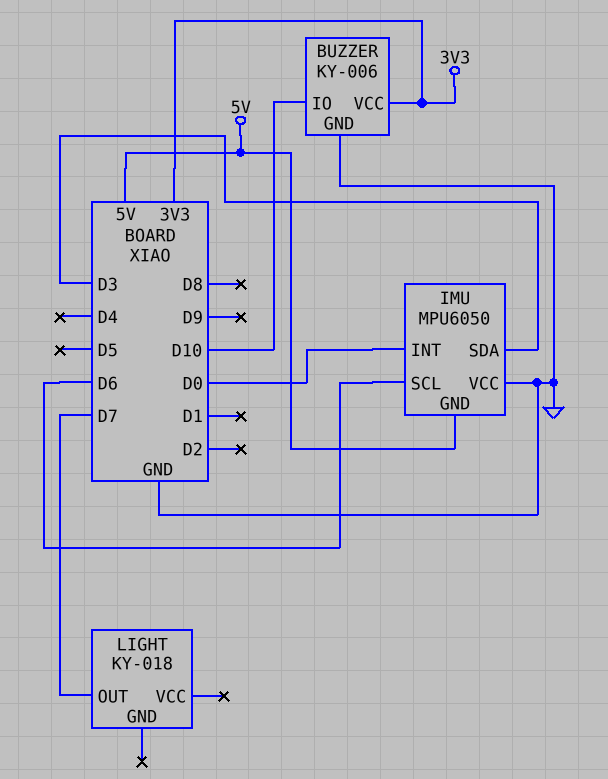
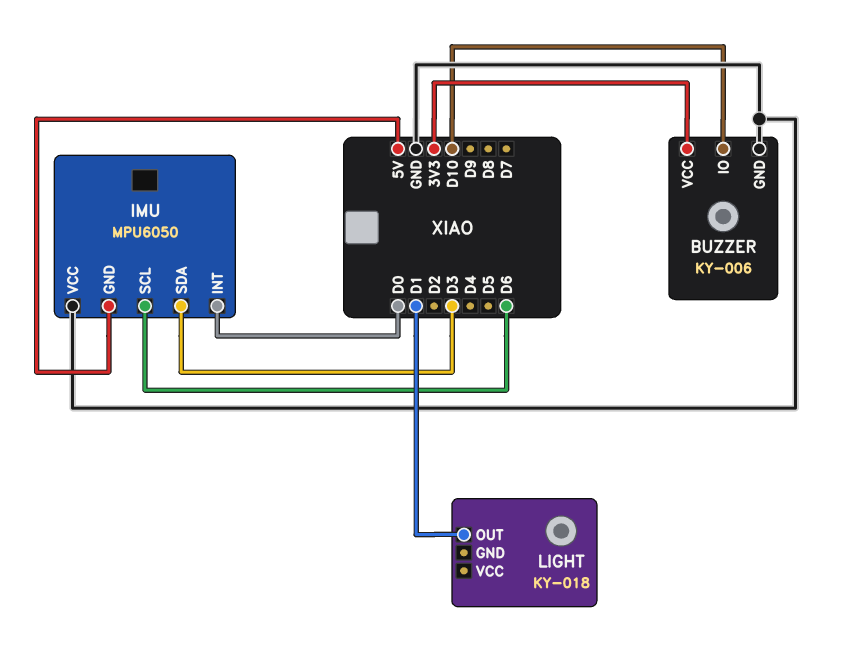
LIGHT pin OUT: D7 -> D1

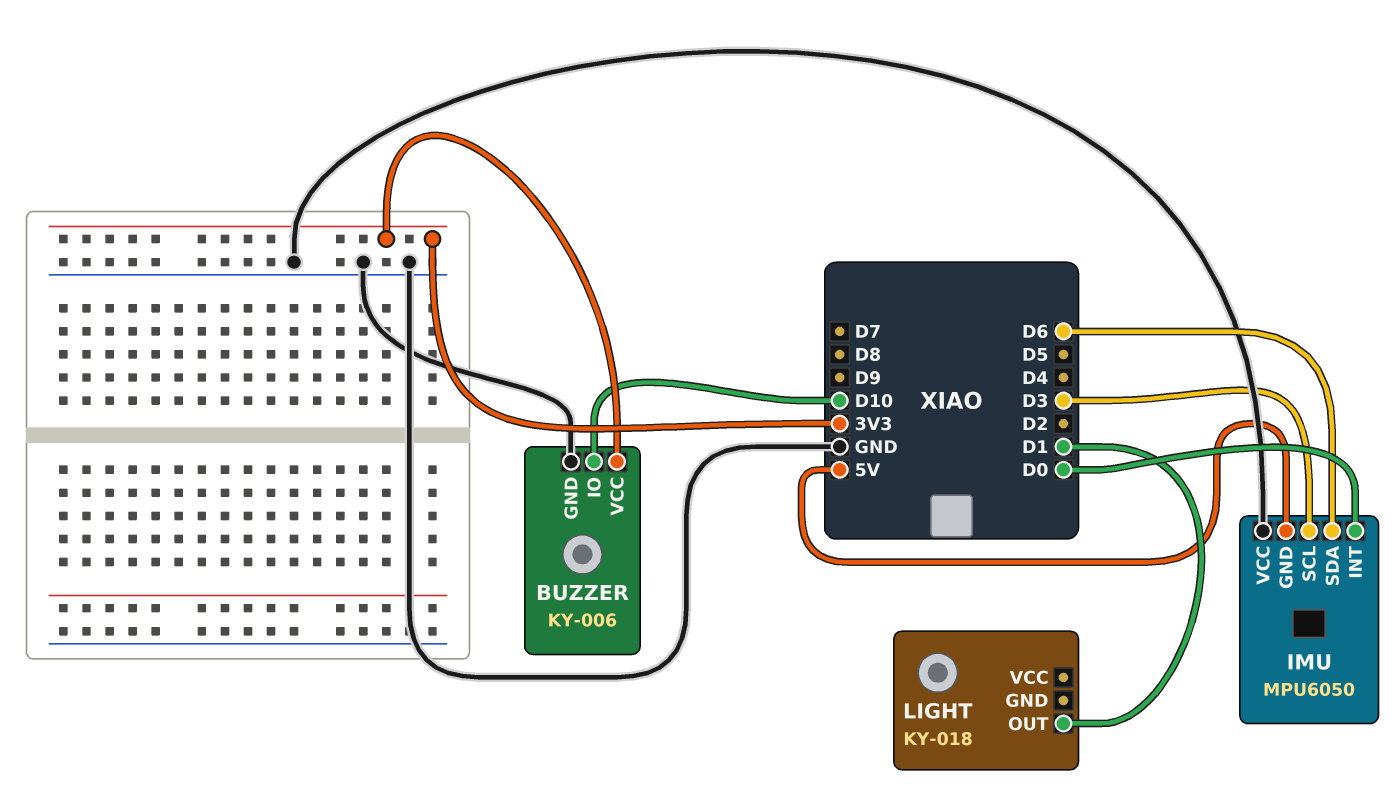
IMU pin SCL: D6 -> D3
IMU pin SDA: D3 -> D6

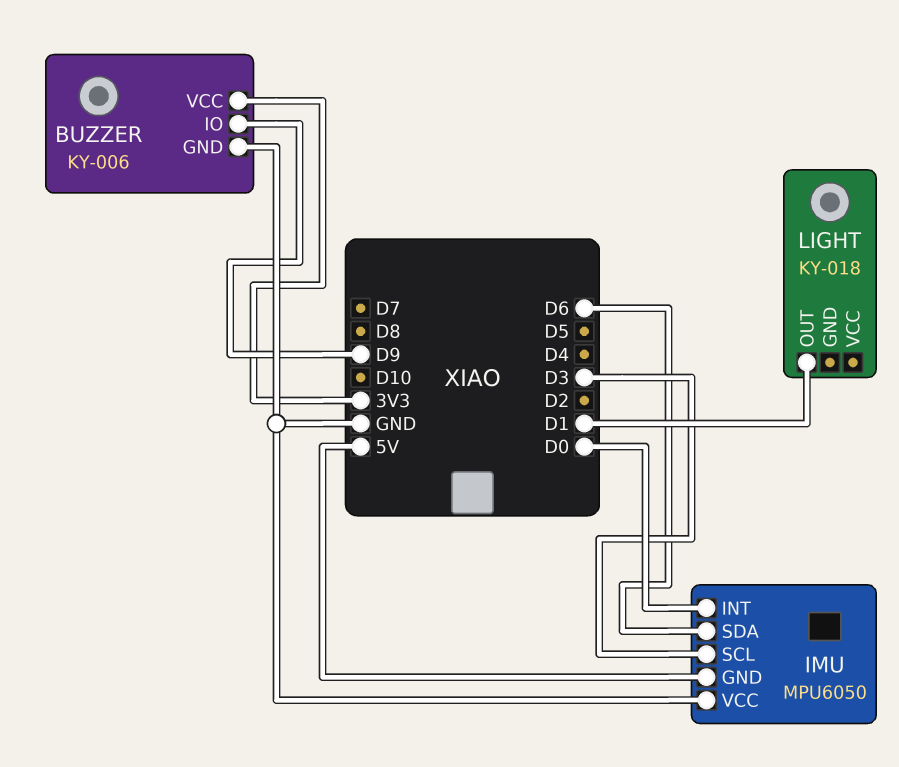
BUZZER pin IO: D10 -> D9

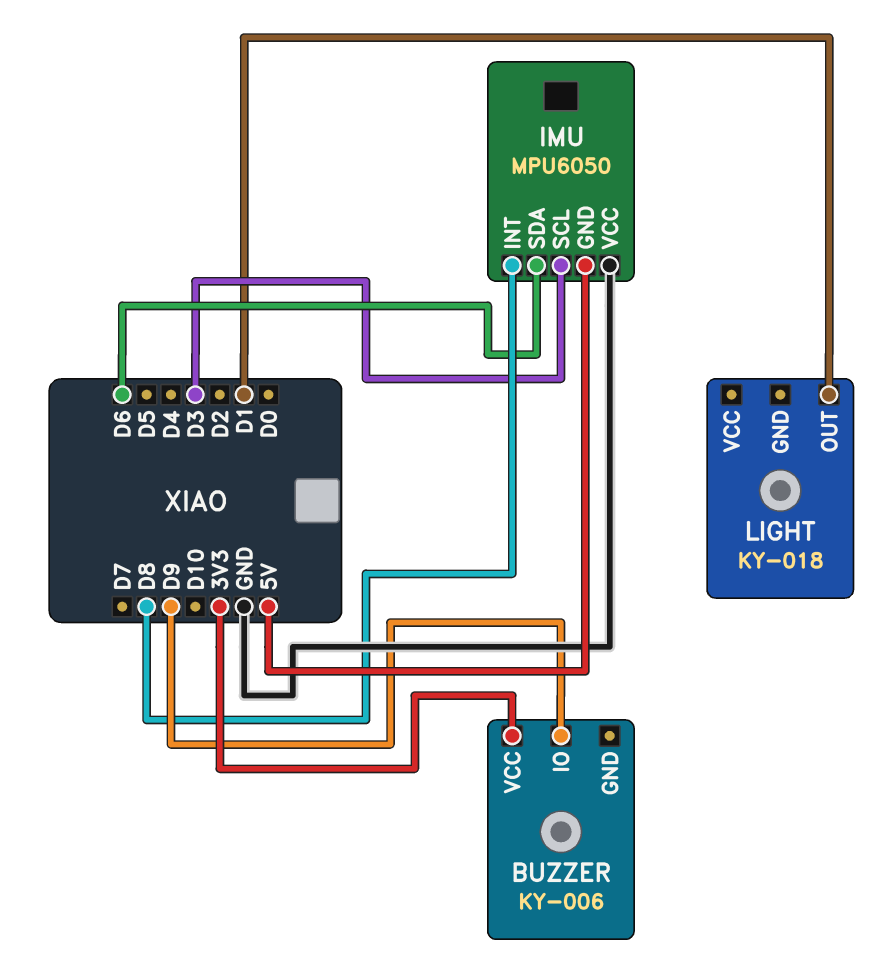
BUZZER pin GND: GND -> none
IMU pin INT: D0 -> D8

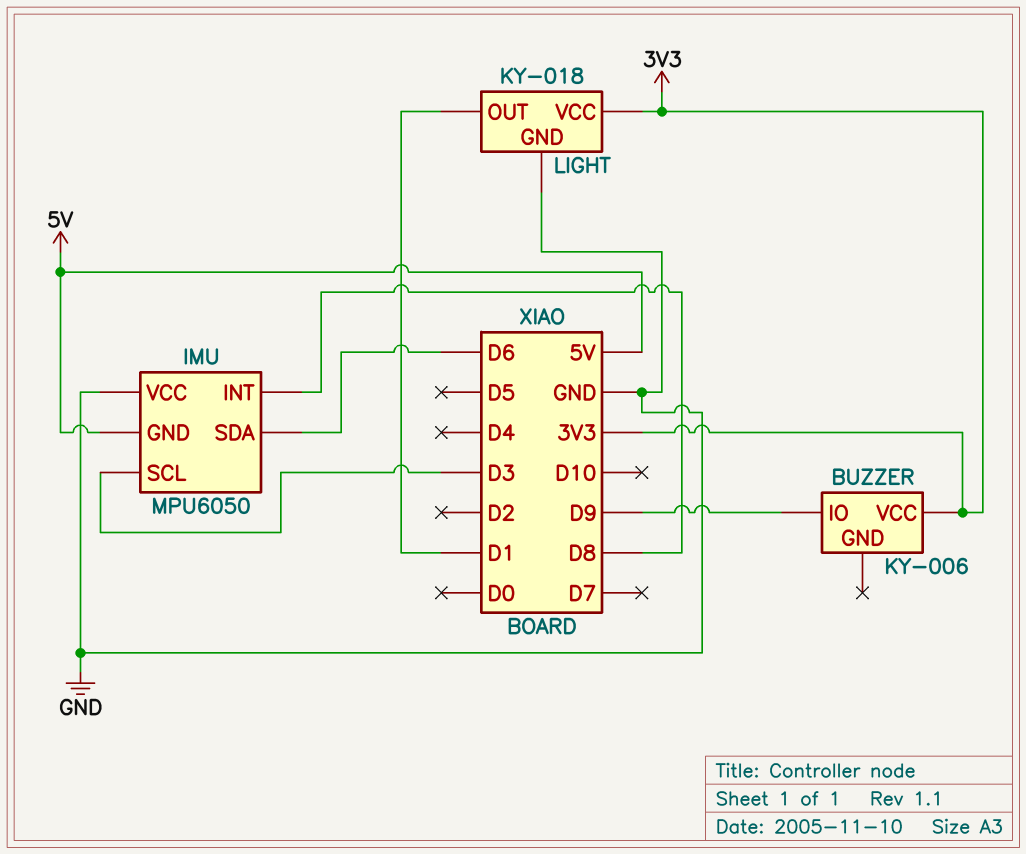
LIGHT pin GND: none -> GND
LIGHT pin VCC: none -> 3V3

